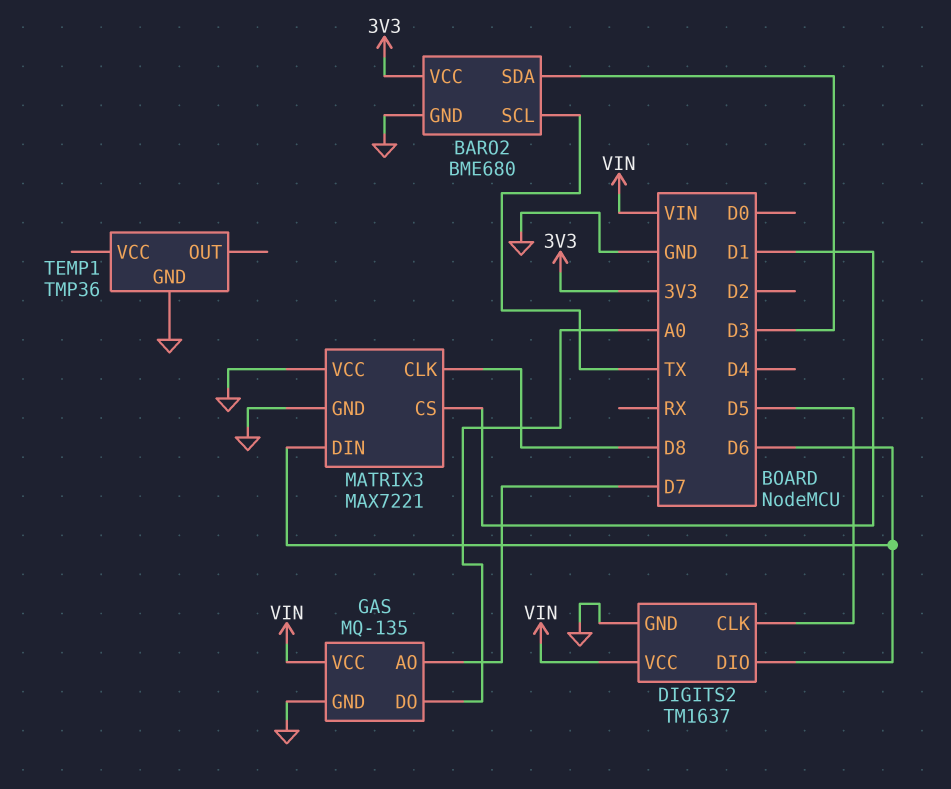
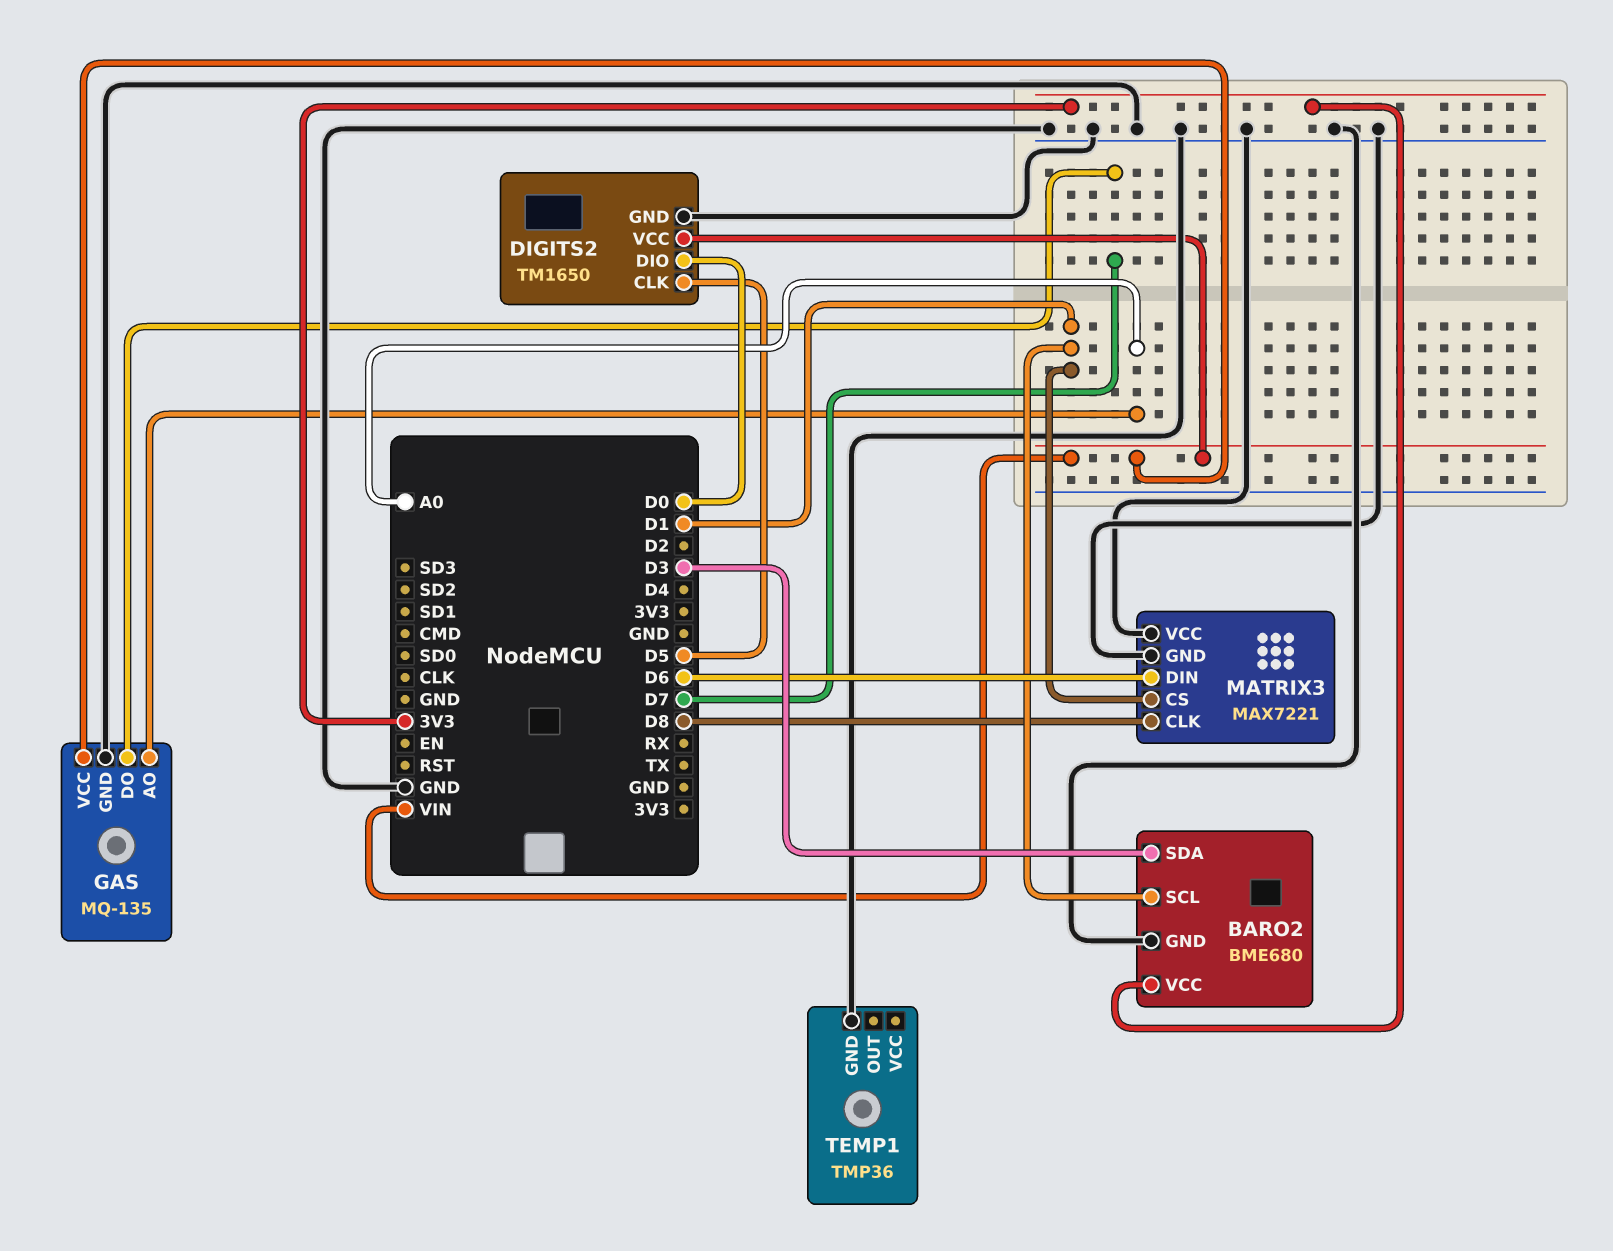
BARO2 pin SCL: TX -> D1
DIGITS2: TM1637 -> TM1650
DIGITS2 pin DIO: D6 -> D0
GAS pin AO: D7 -> A0
GAS pin DO: A0 -> D7

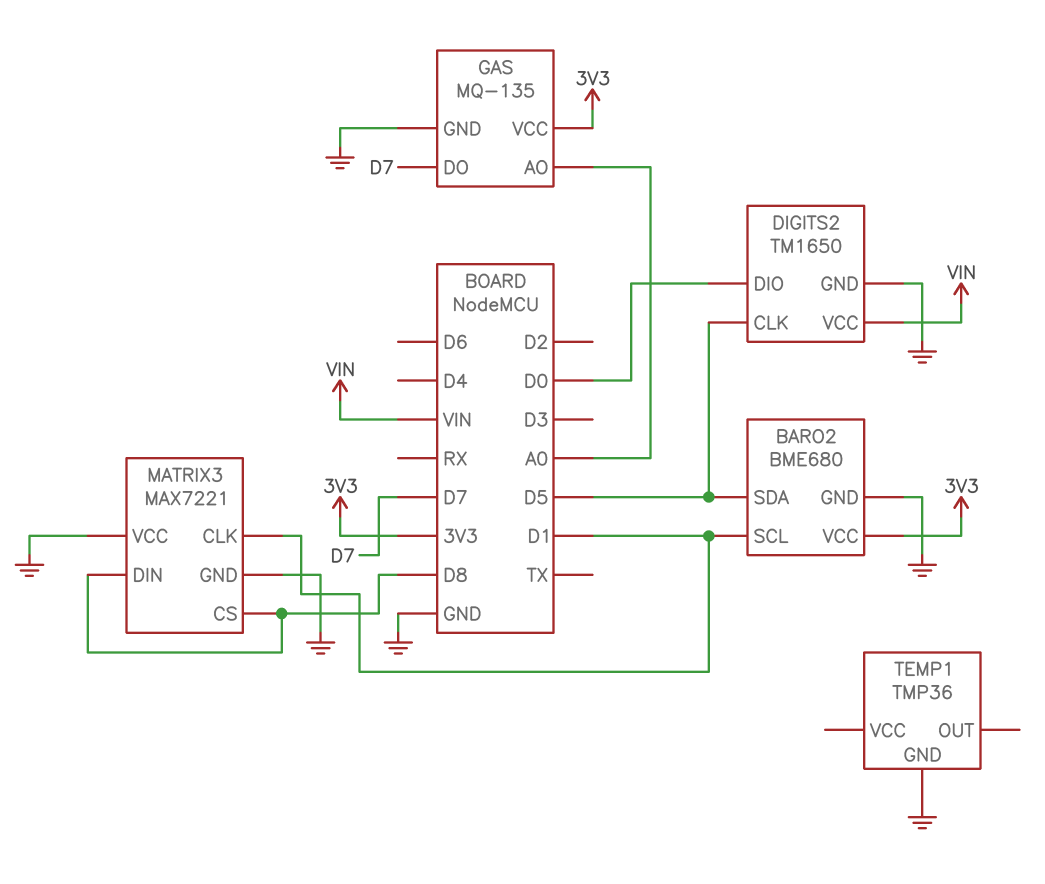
BARO2 pin SDA: D3 -> D5
GAS pin VCC: VIN -> 3V3
MATRIX3 pin CLK: D8 -> D1
MATRIX3 pin CS: D1 -> D8
MATRIX3 pin DIN: D6 -> D8

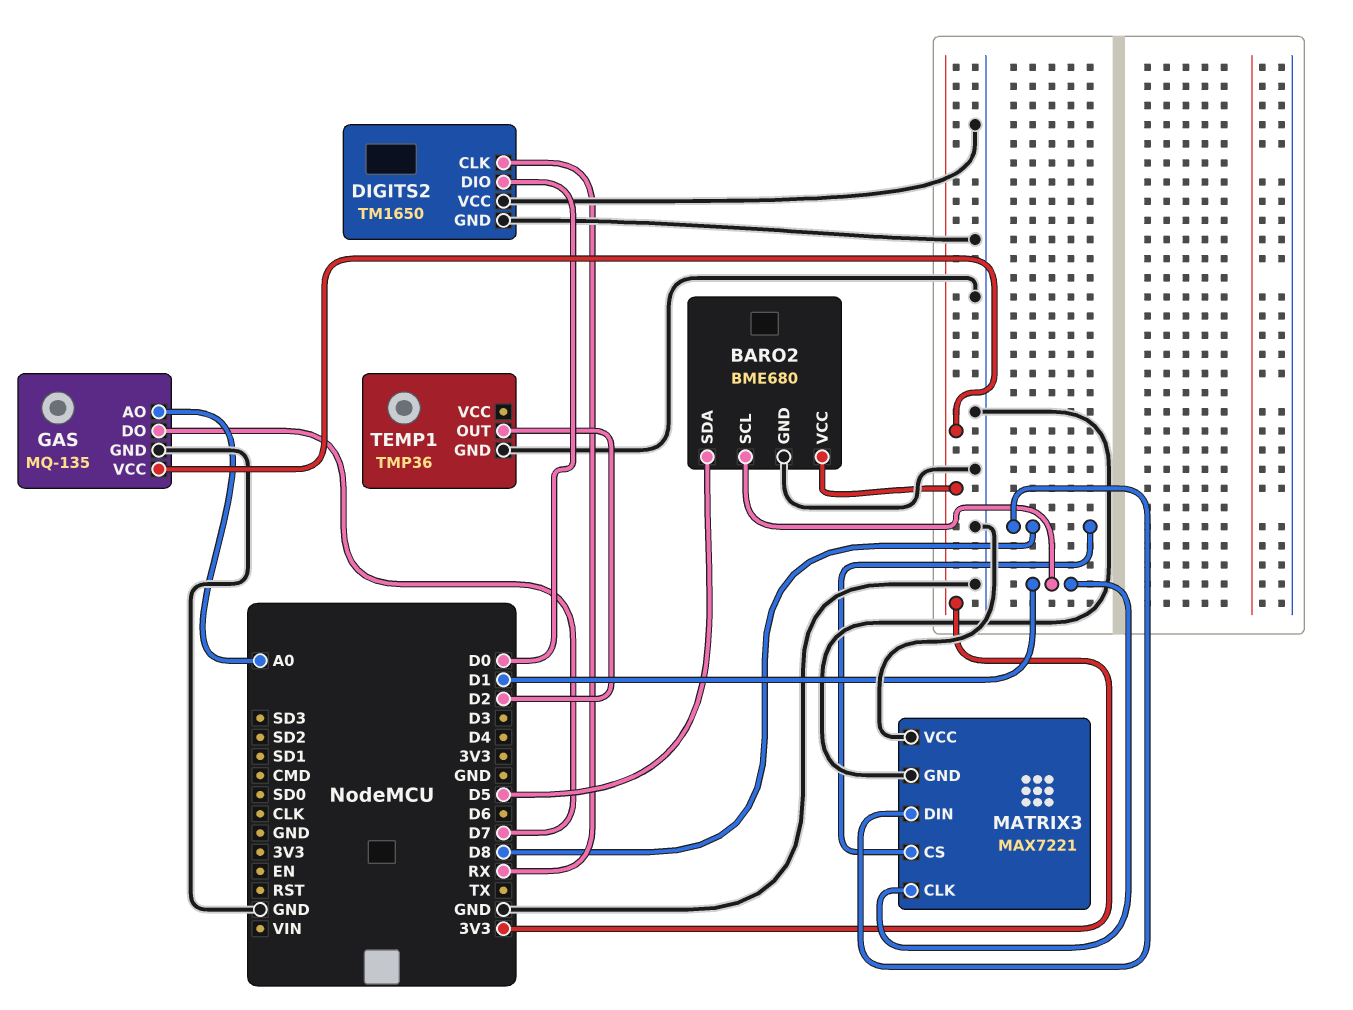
DIGITS2 pin CLK: D5 -> RX
DIGITS2 pin VCC: VIN -> GND
TEMP1 pin OUT: none -> D2

